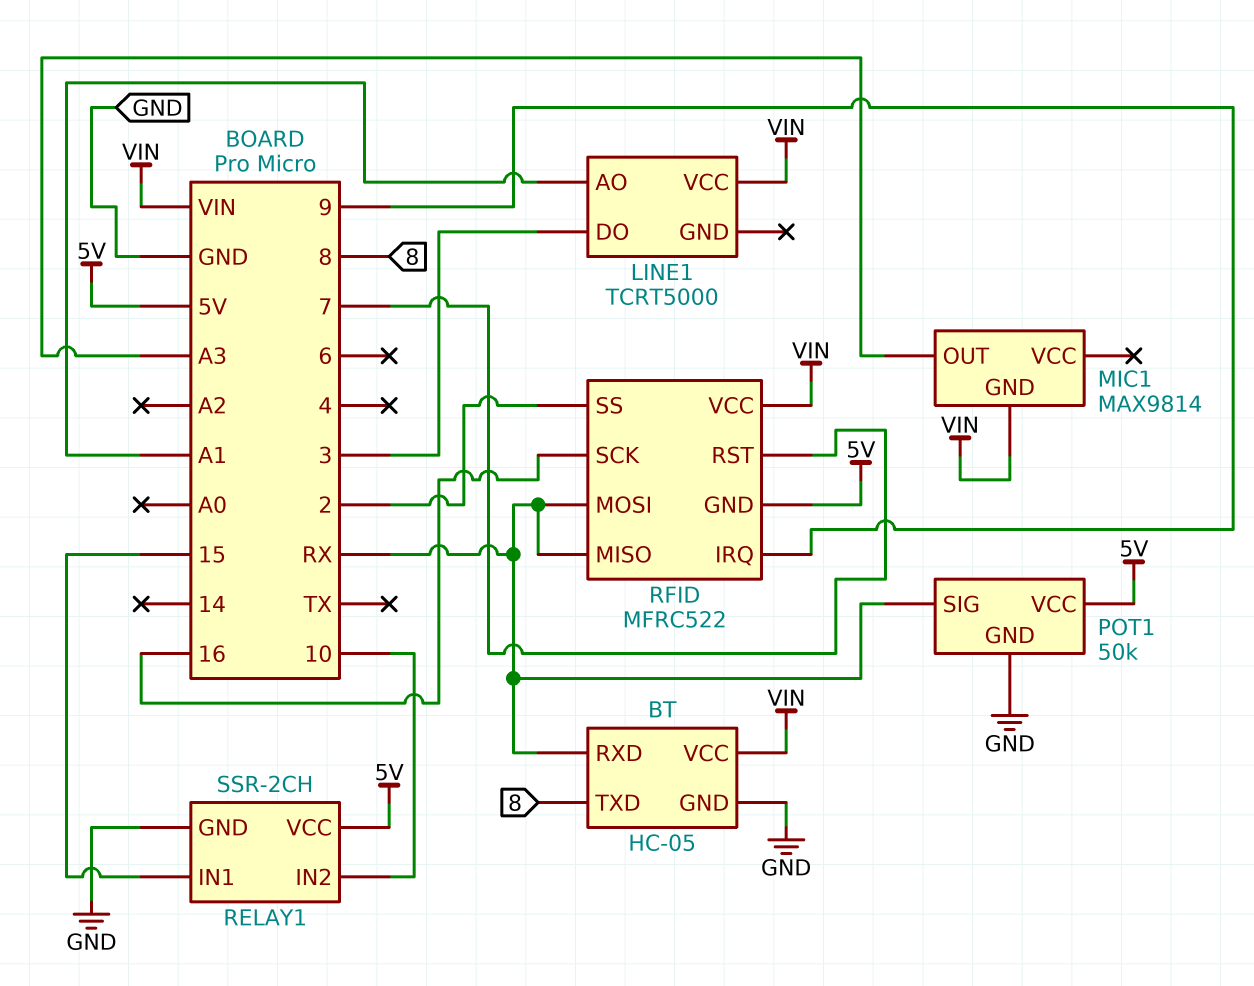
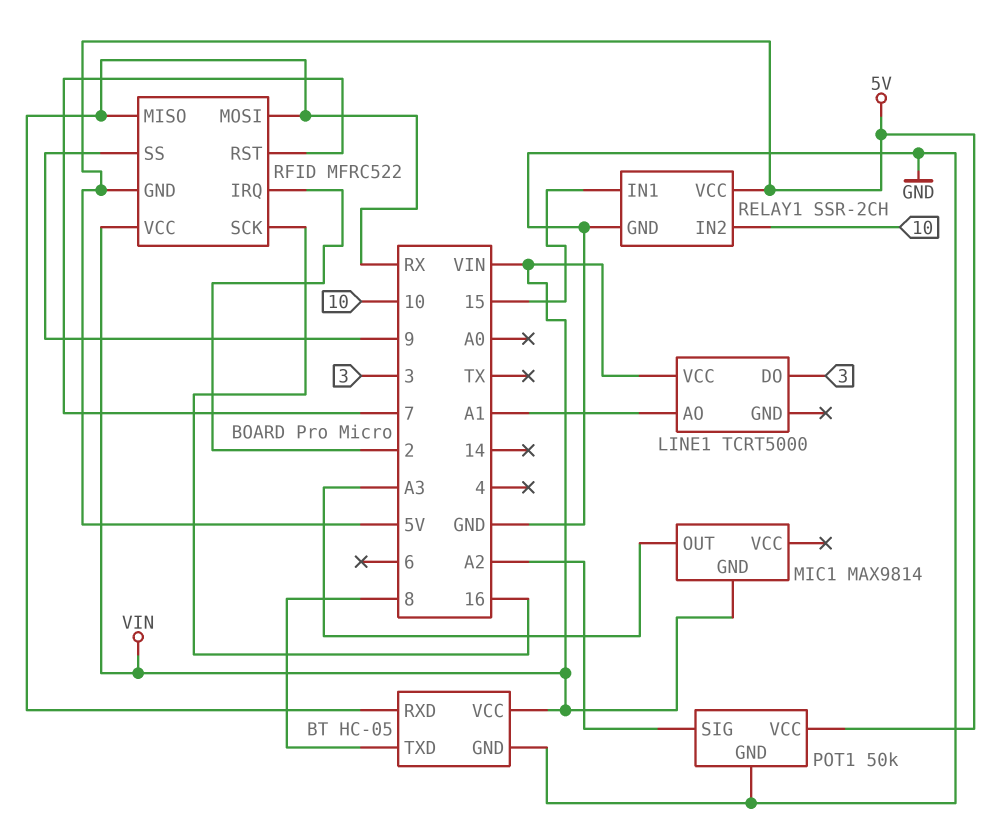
POT1 pin SIG: RX -> A2
RFID pin IRQ: 9 -> 2
RFID pin SS: 2 -> 9

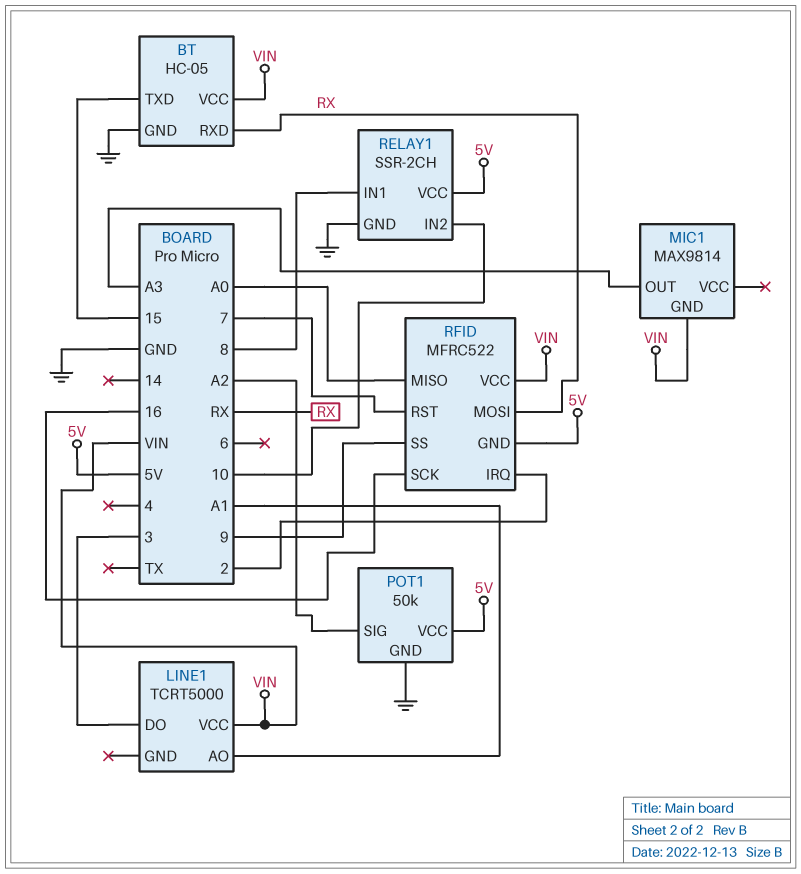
BT pin TXD: 8 -> 15
RELAY1 pin IN1: 15 -> 8
RFID pin MISO: RX -> A0

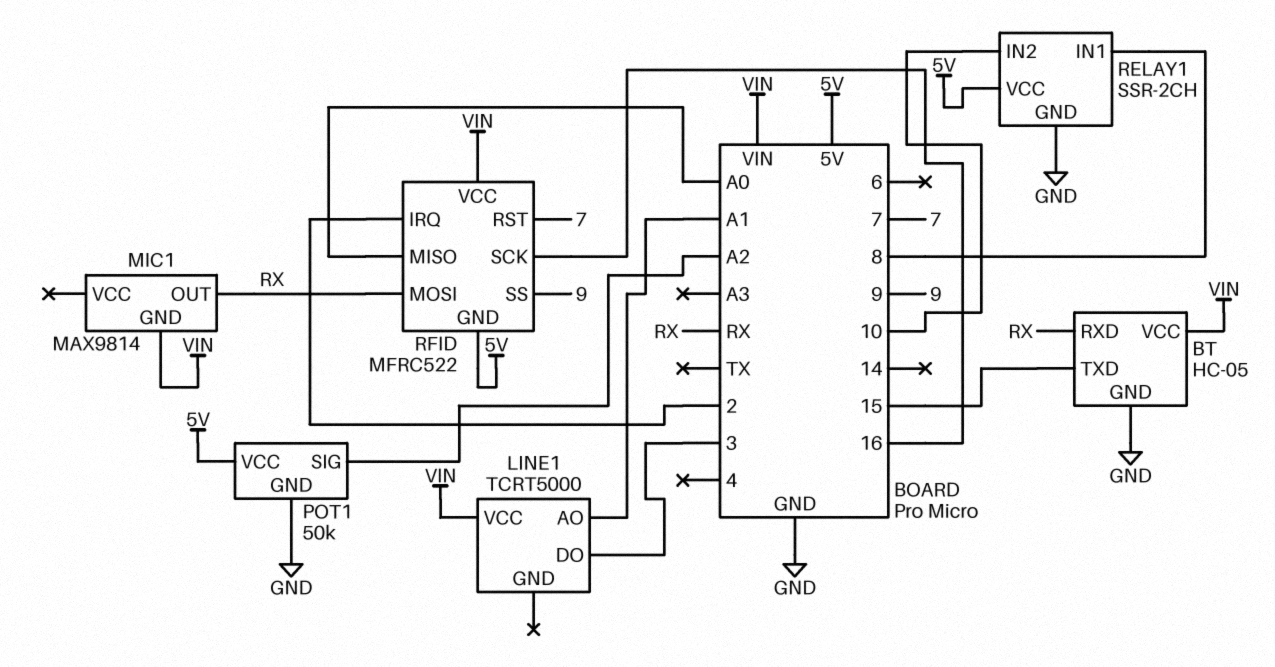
MIC1 pin OUT: A3 -> RX

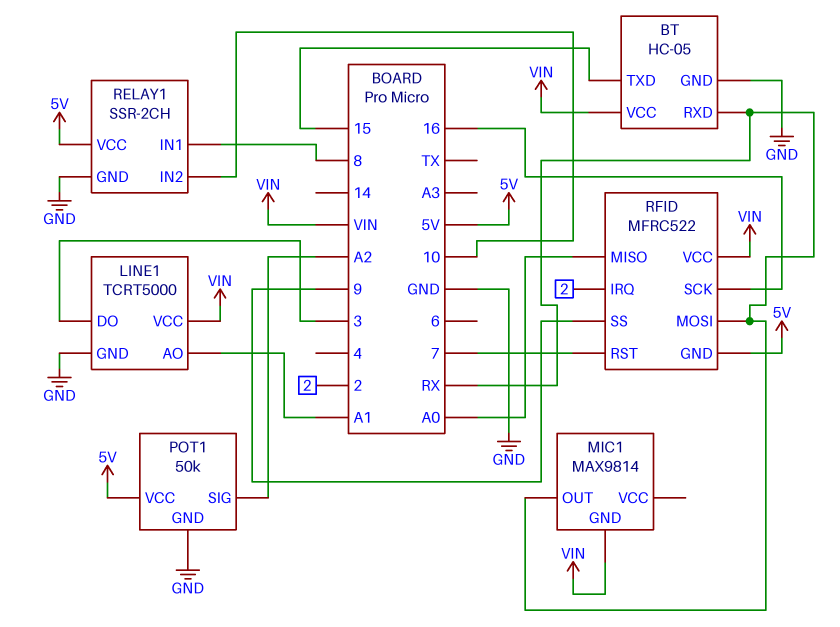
LINE1 pin GND: none -> GND

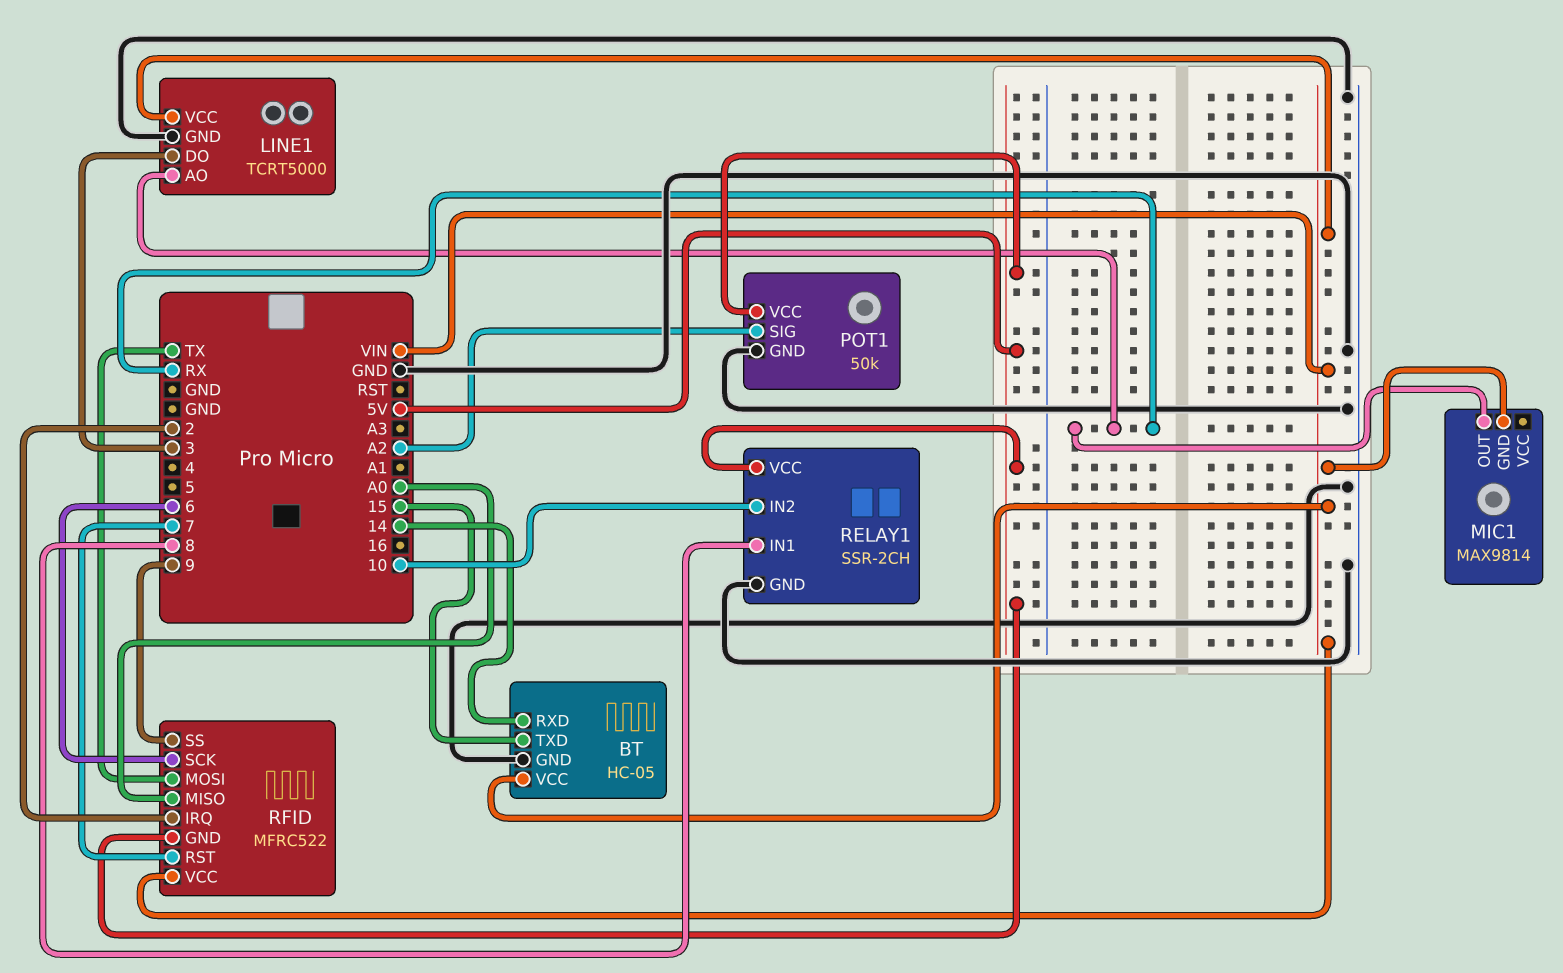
BT pin RXD: RX -> 14
LINE1 pin AO: A1 -> RX
RFID pin MOSI: RX -> TX
RFID pin SCK: 16 -> 6

